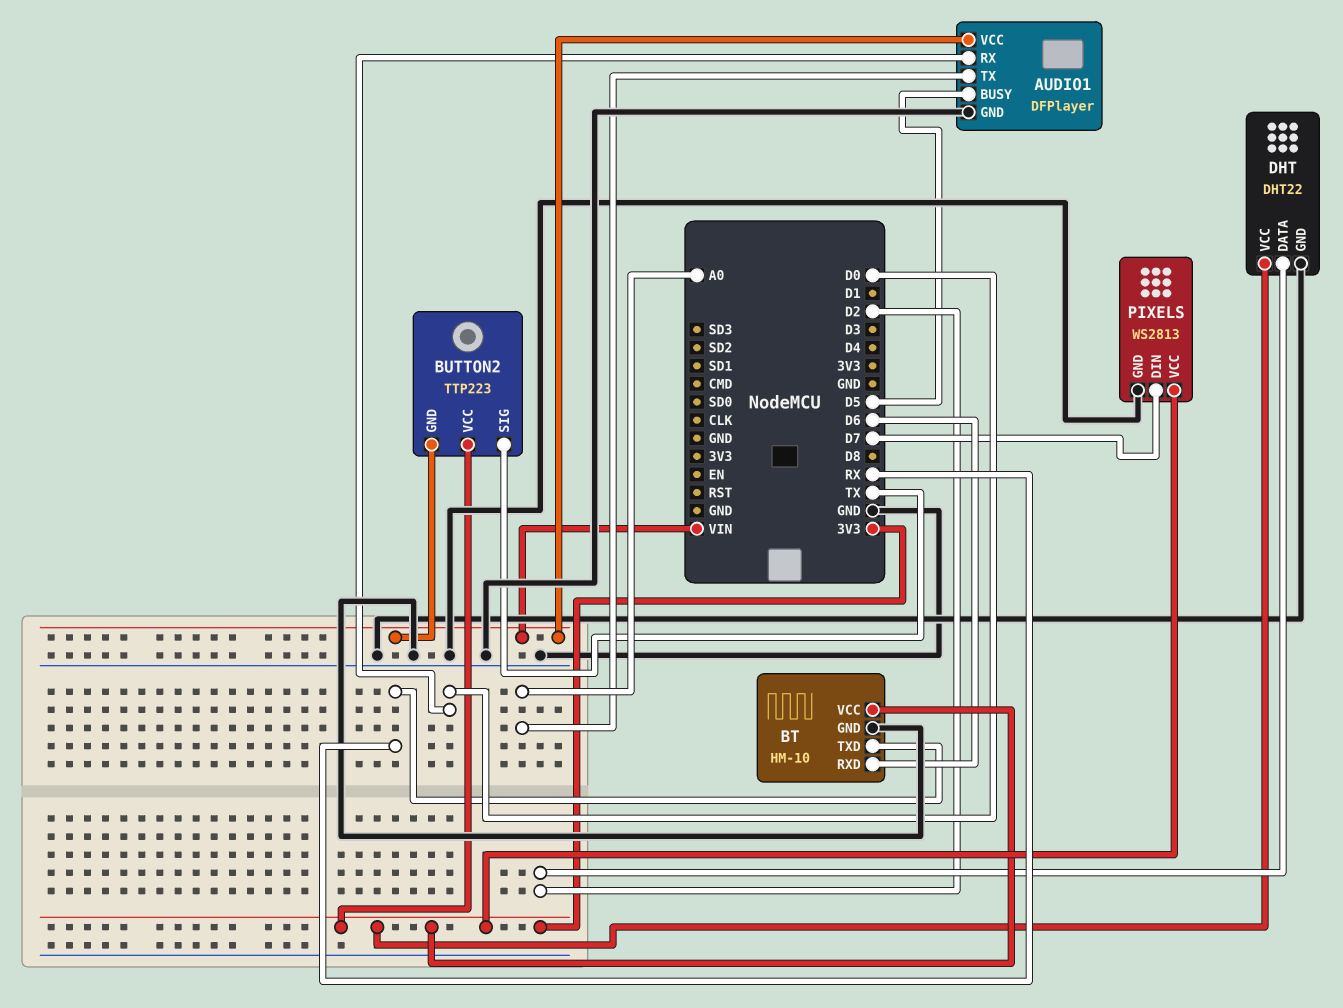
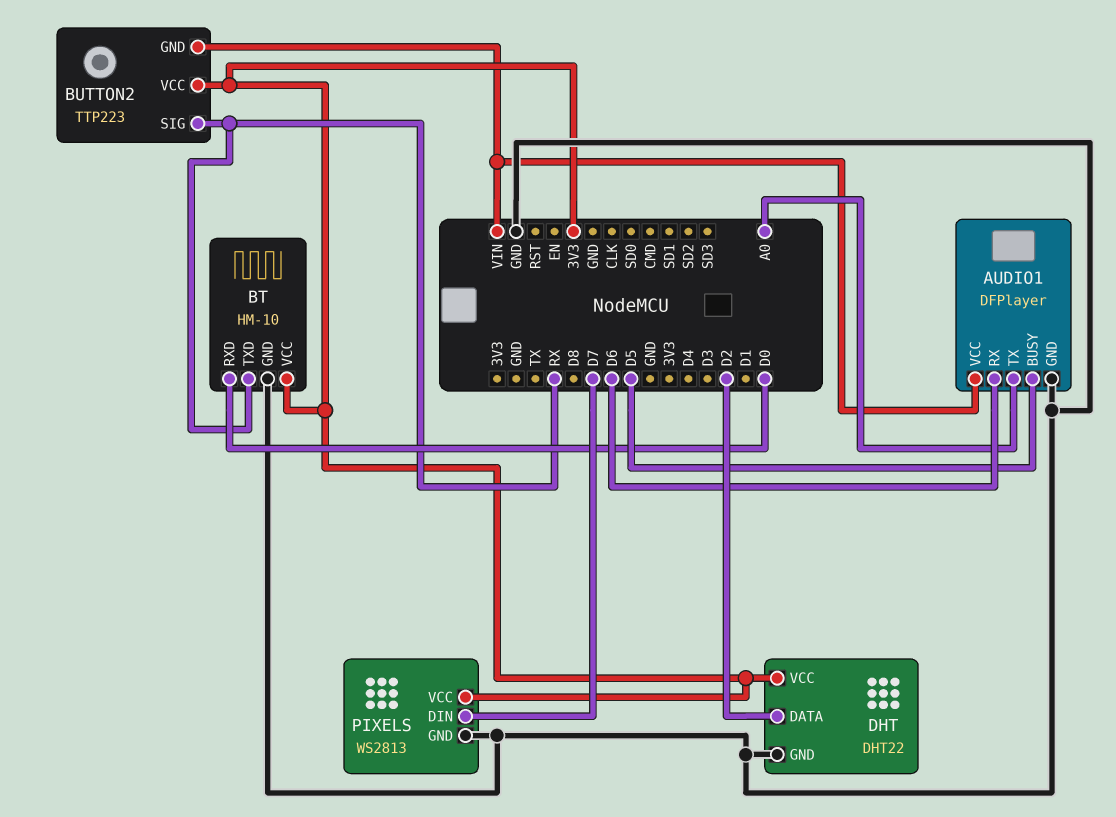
AUDIO1 pin RX: D0 -> D6
BT pin RXD: D6 -> D0
BUTTON2 pin SIG: TX -> RX

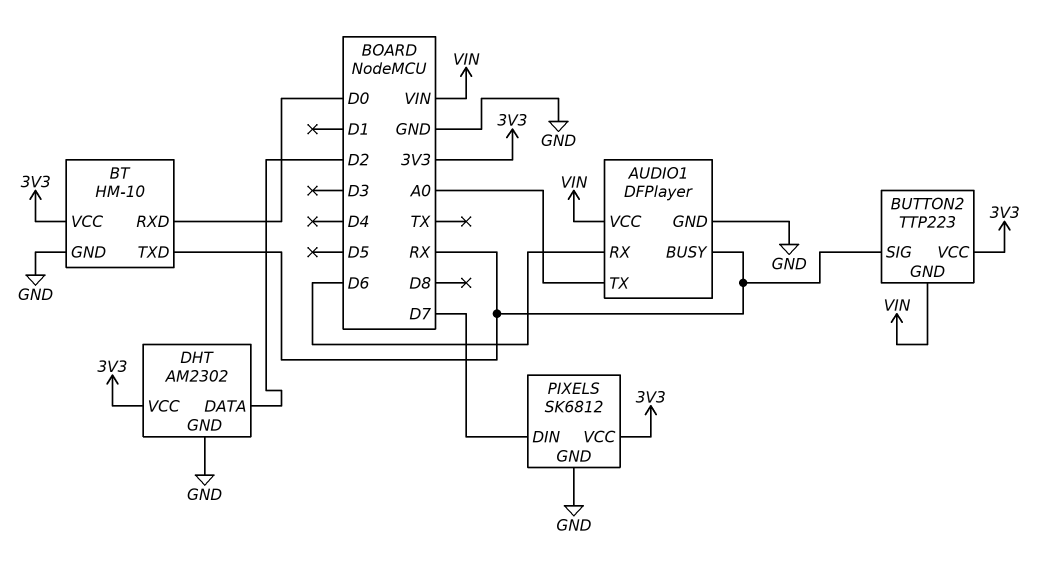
AUDIO1 pin BUSY: D5 -> RX
DHT: DHT22 -> AM2302
PIXELS: WS2813 -> SK6812

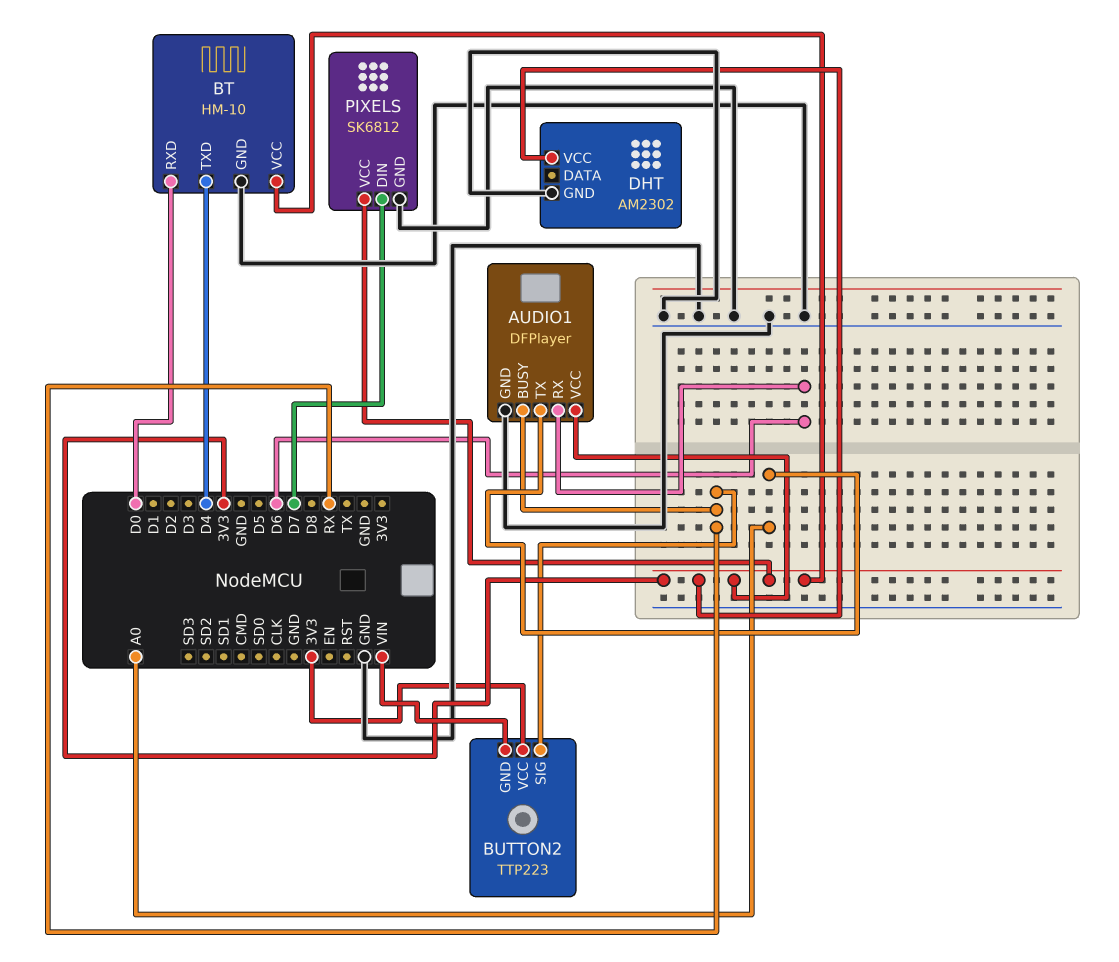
AUDIO1 pin VCC: VIN -> 3V3
BT pin TXD: RX -> D4
DHT pin DATA: D2 -> none

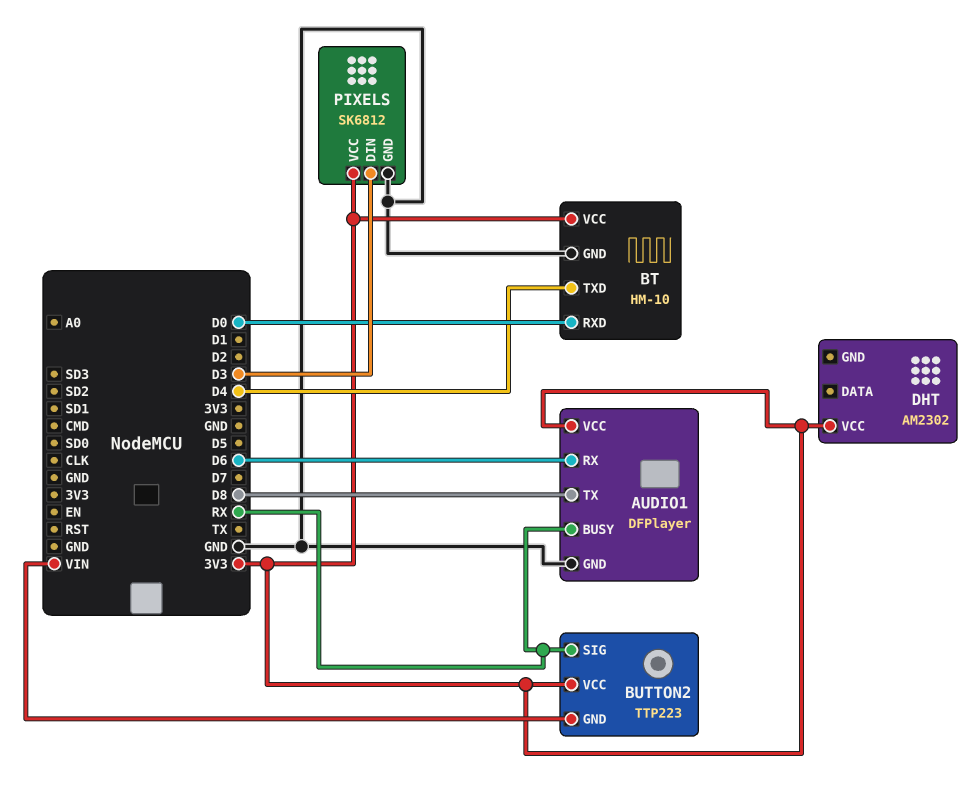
AUDIO1 pin TX: A0 -> D8
DHT pin GND: GND -> none
PIXELS pin DIN: D7 -> D3

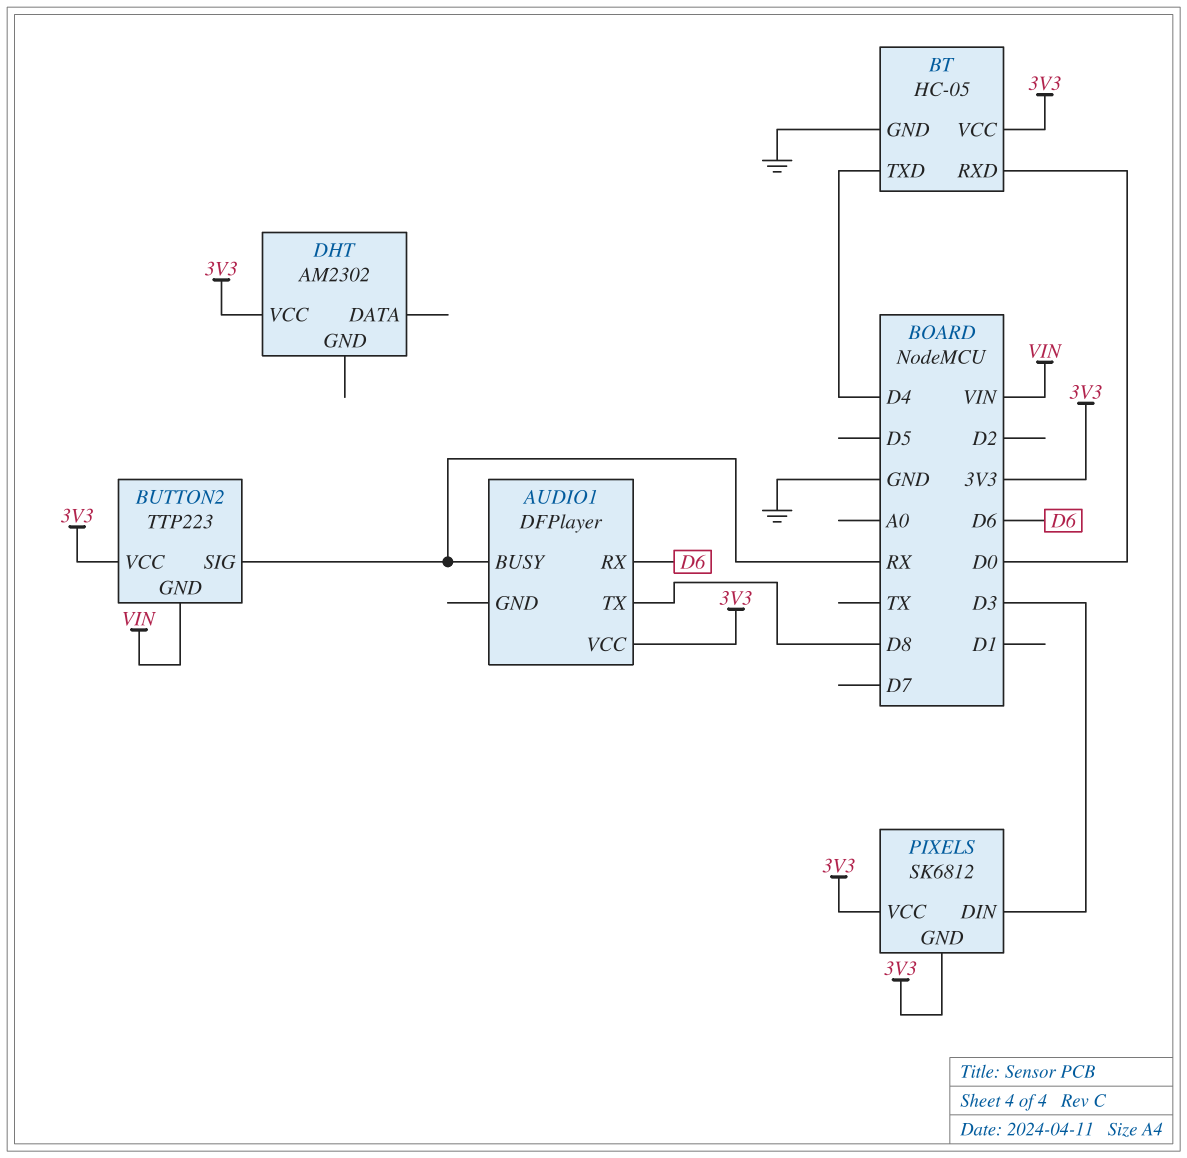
AUDIO1 pin GND: GND -> none
BT: HM-10 -> HC-05
PIXELS pin GND: GND -> 3V3

